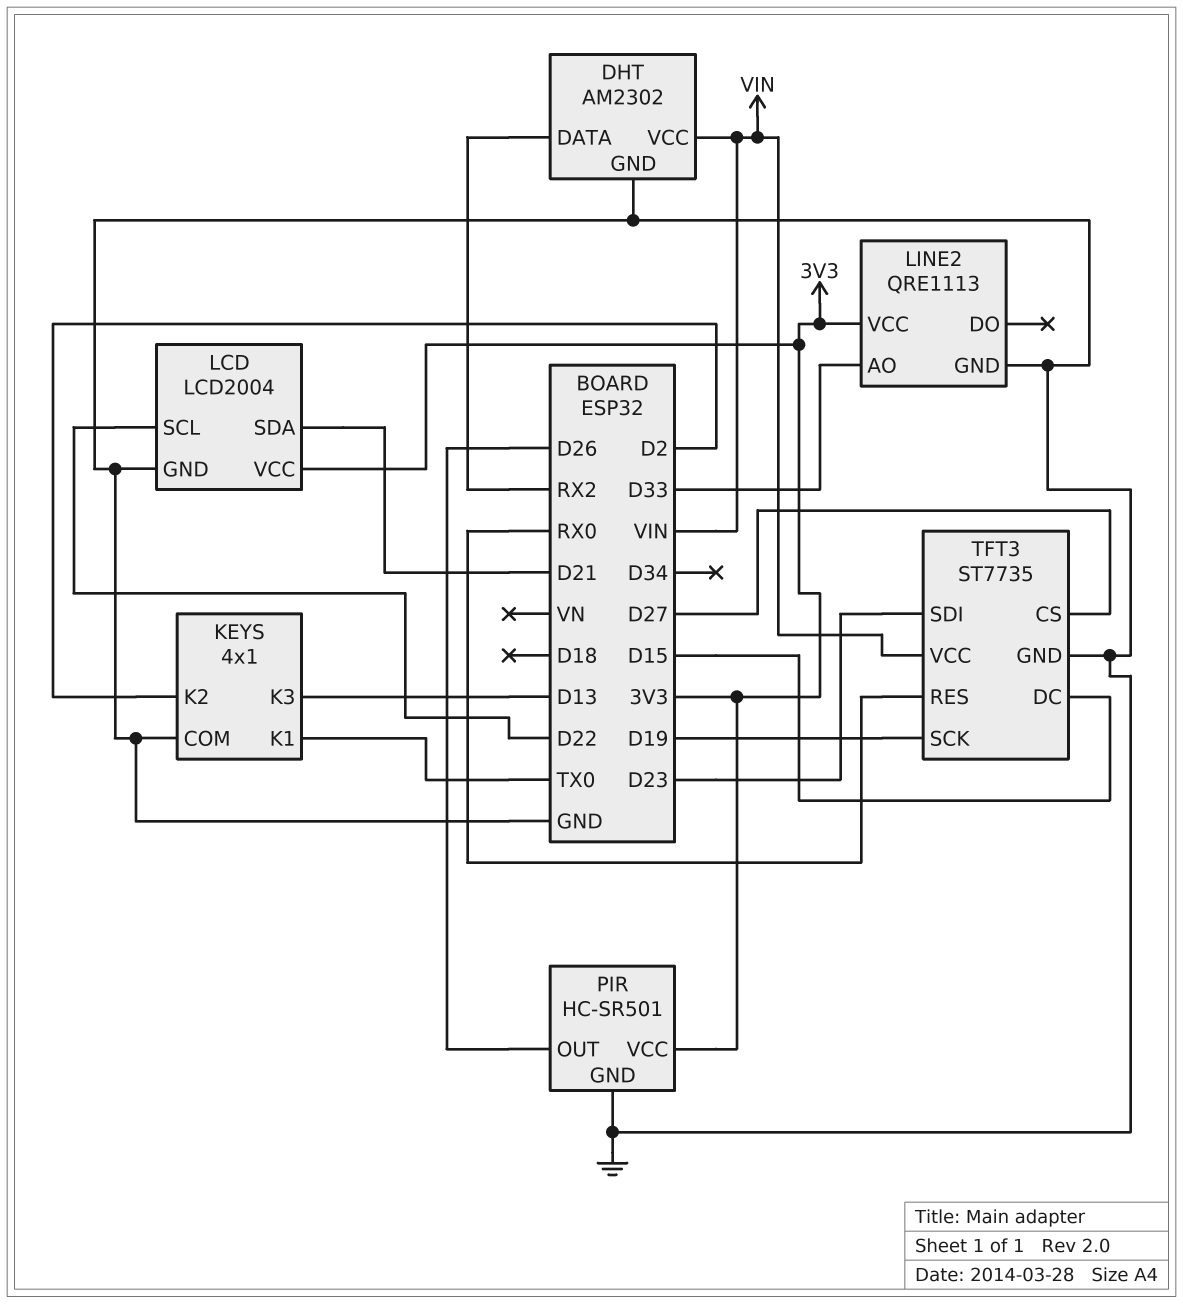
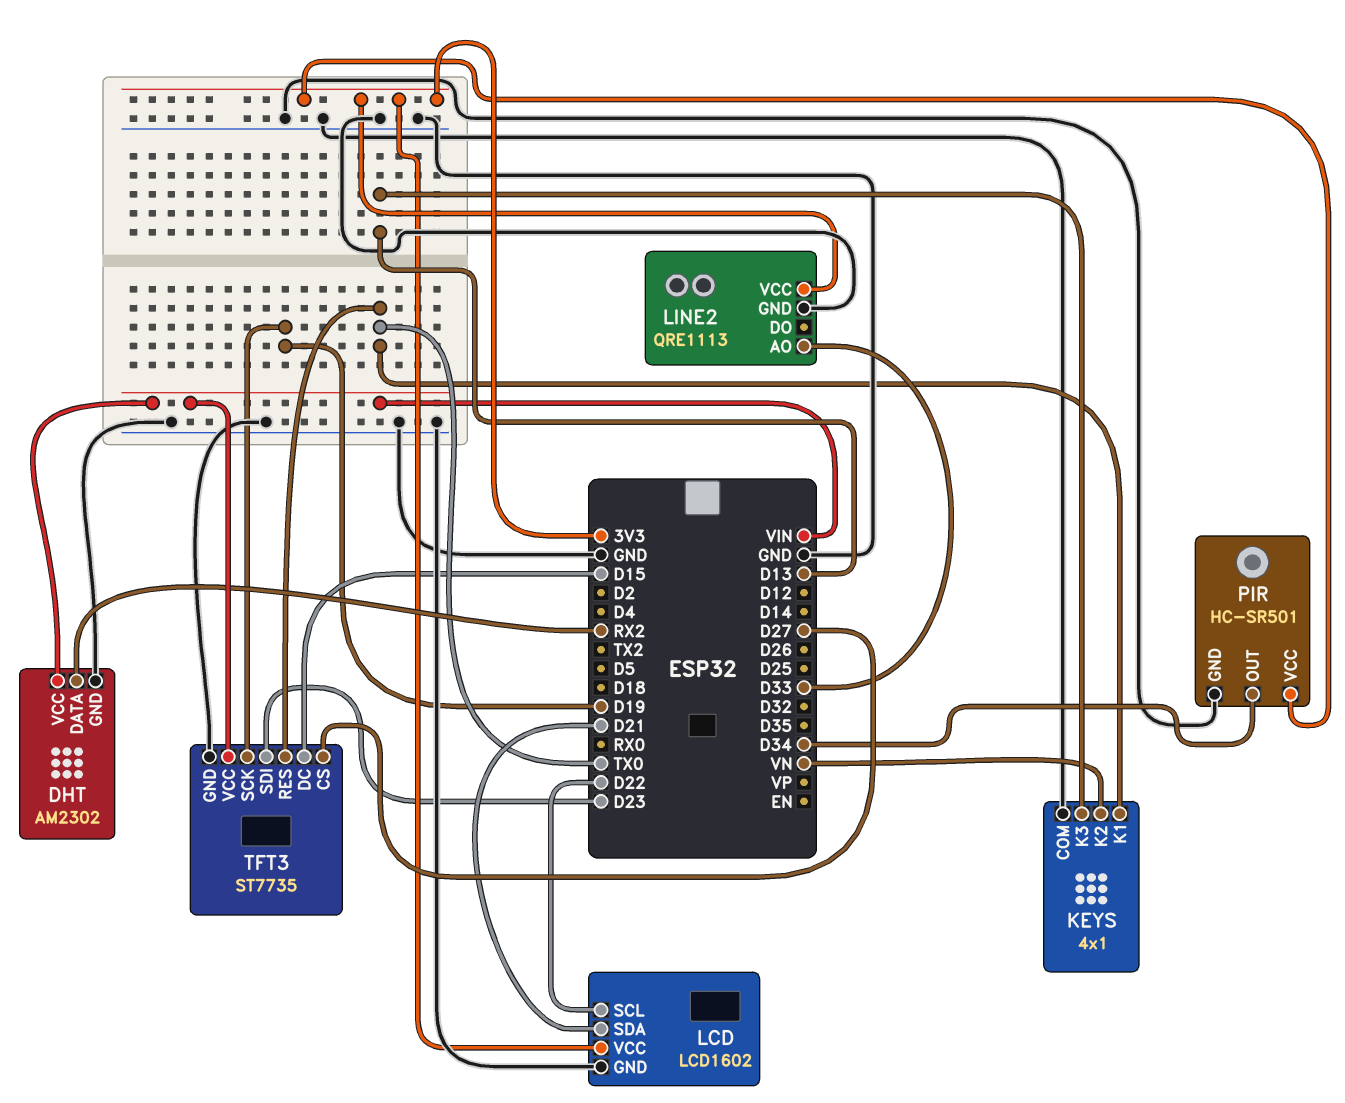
KEYS pin K2: D2 -> VN
LCD: LCD2004 -> LCD1602
PIR pin OUT: D26 -> D34
TFT3 pin RES: RX0 -> TX0

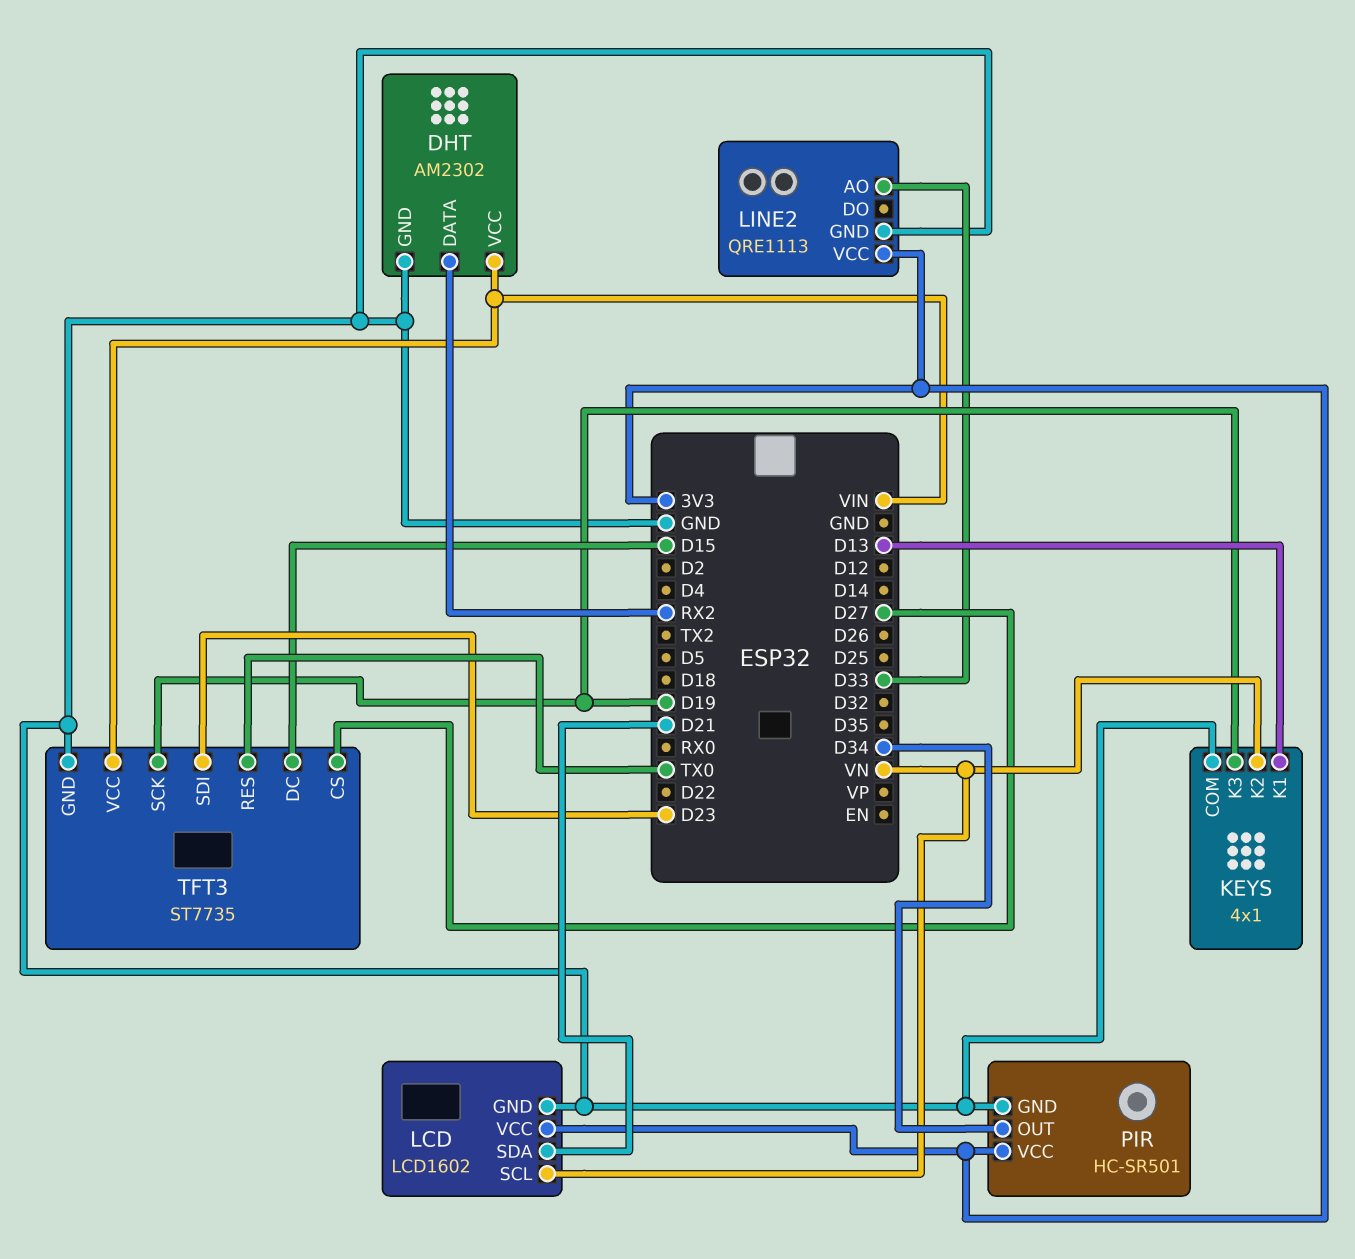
KEYS pin K1: TX0 -> D13
KEYS pin K3: D13 -> D19
LCD pin SCL: D22 -> VN

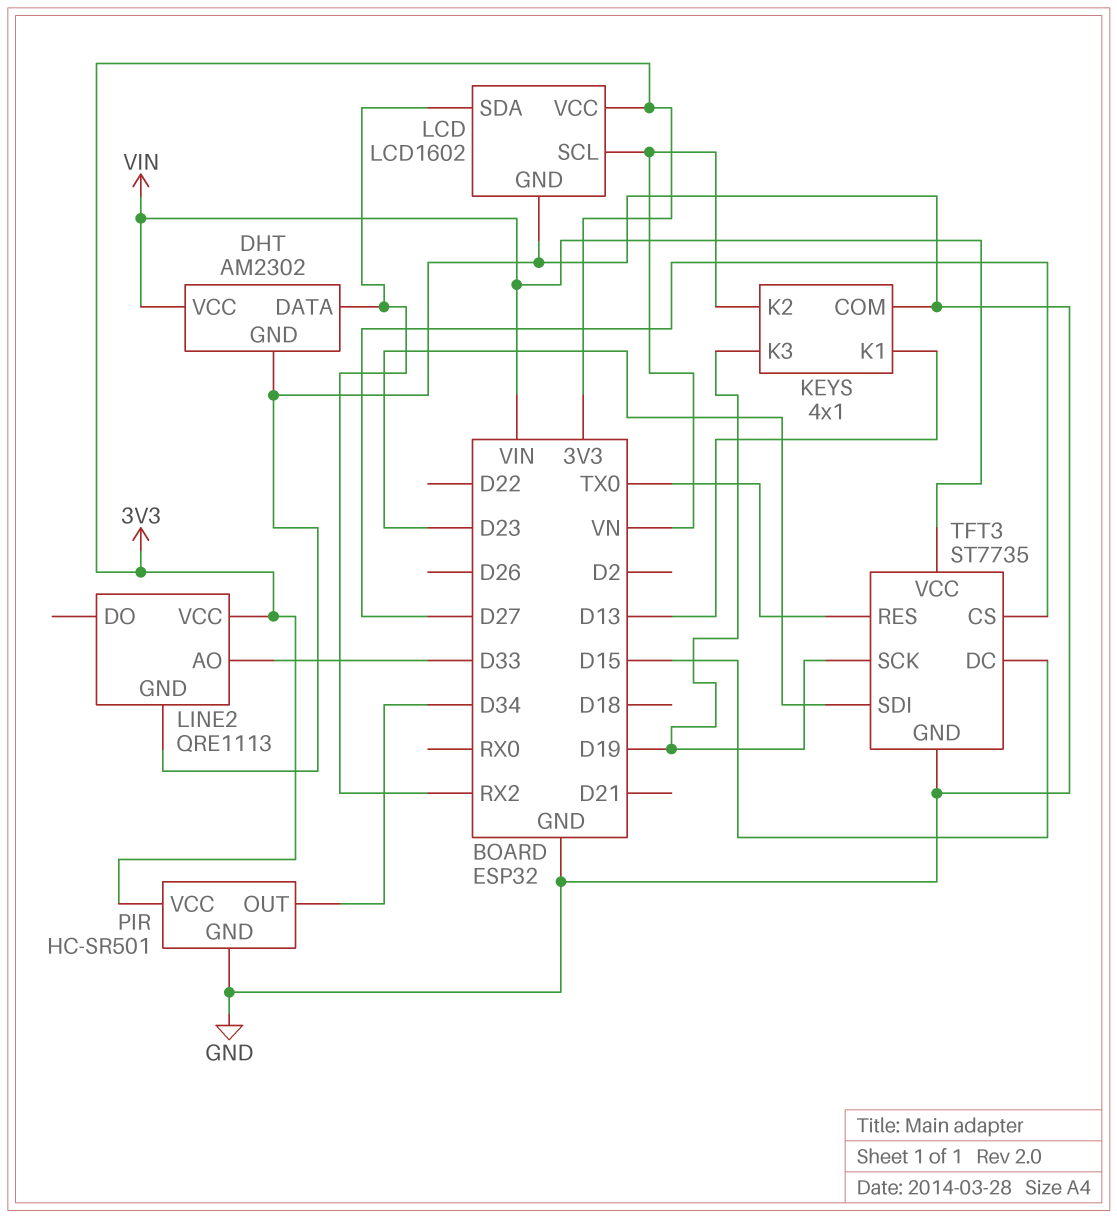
LCD pin SDA: D21 -> RX2

